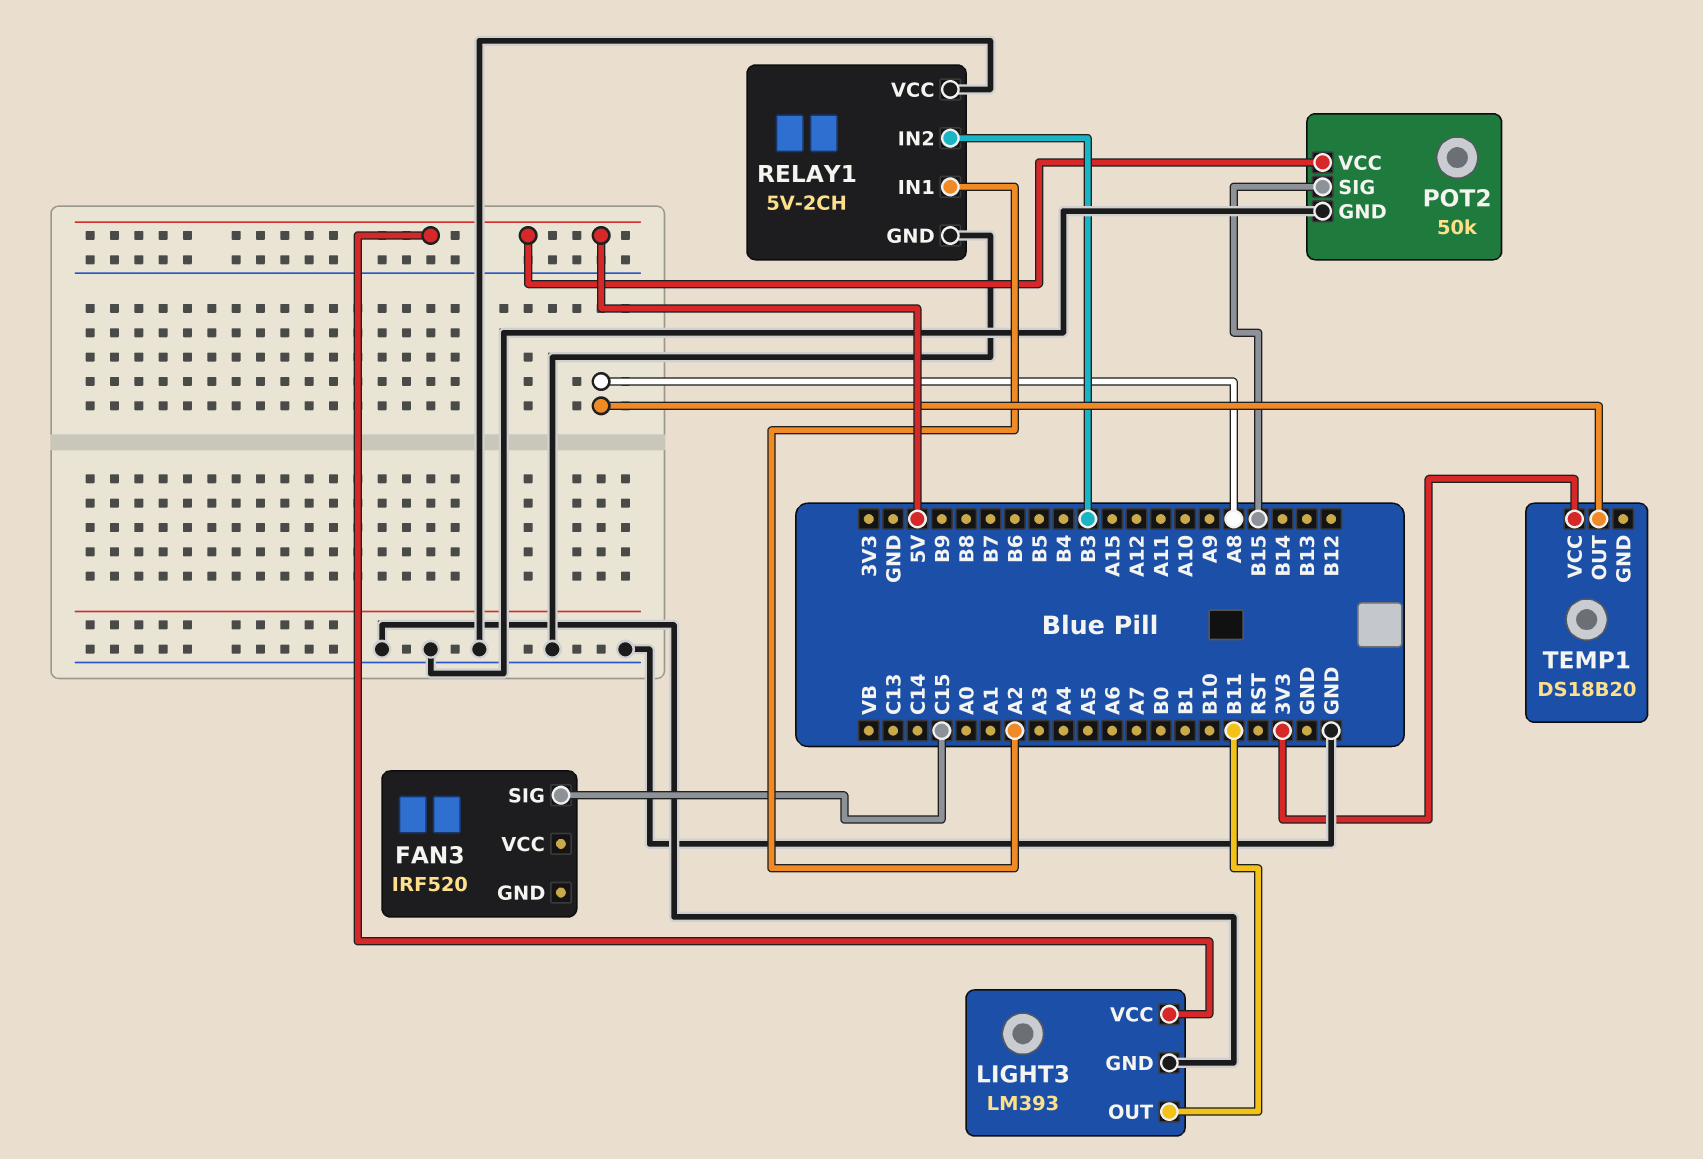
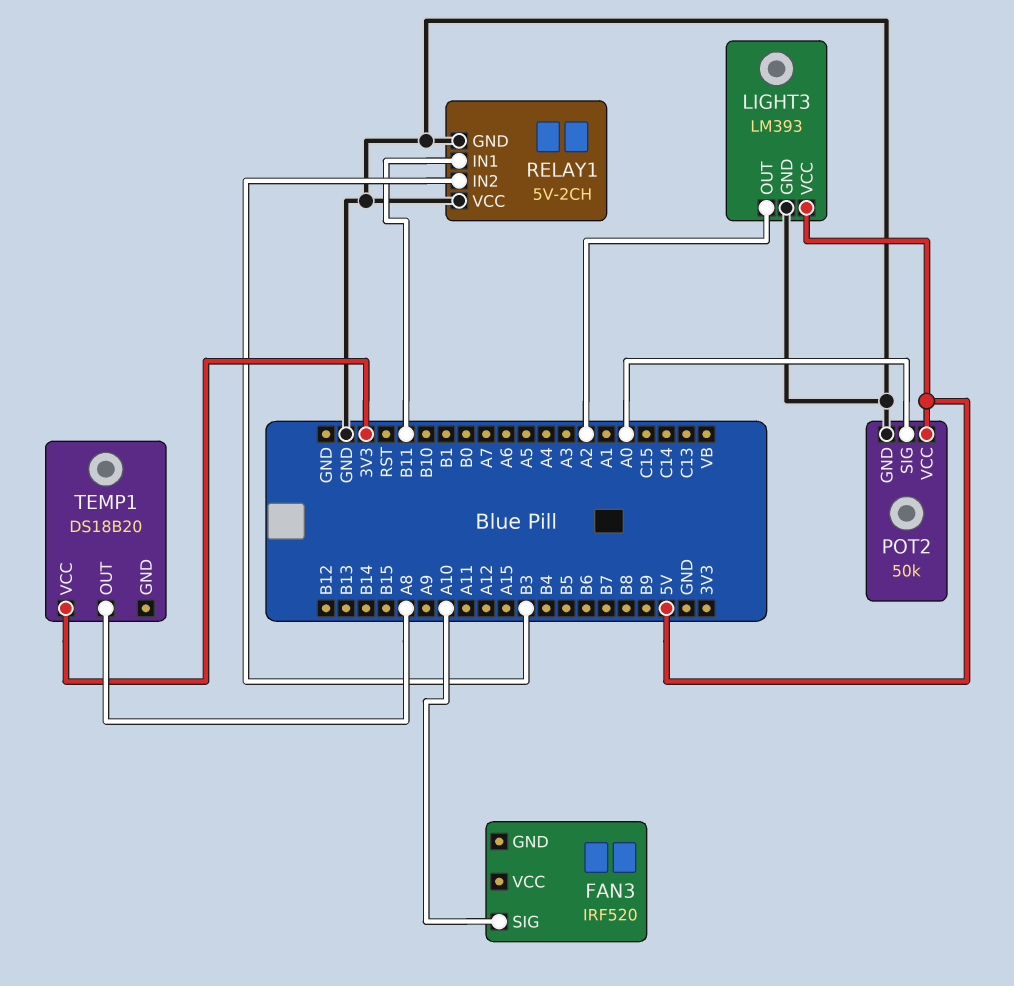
FAN3 pin SIG: C15 -> A10
LIGHT3 pin OUT: B11 -> A2
POT2 pin SIG: B15 -> A0
RELAY1 pin IN1: A2 -> B11

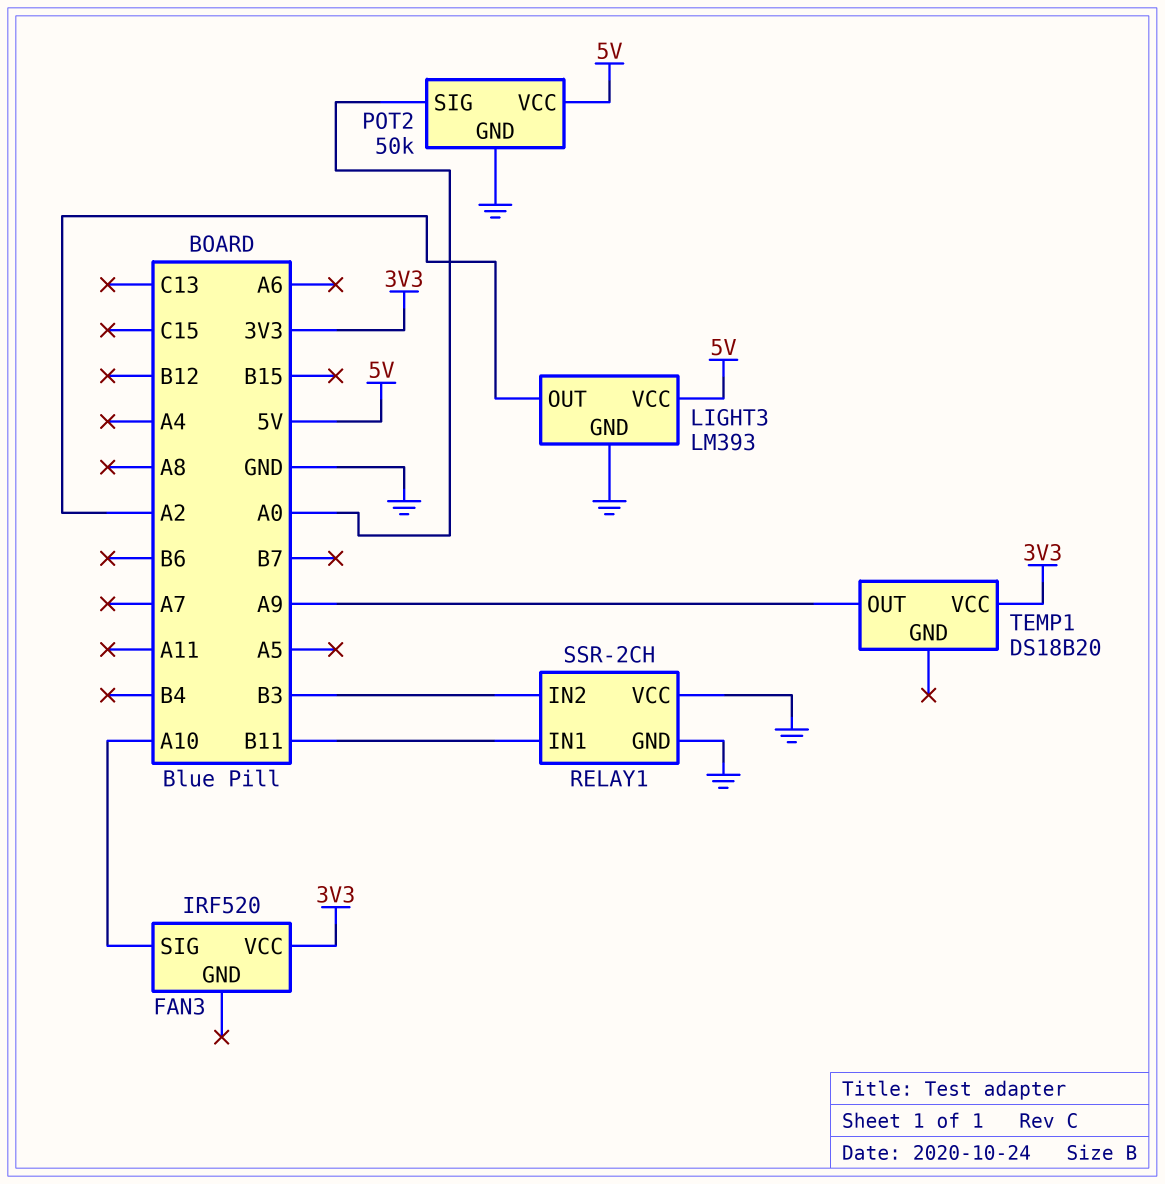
FAN3 pin VCC: none -> 3V3
RELAY1: 5V-2CH -> SSR-2CH
TEMP1 pin OUT: A8 -> A9

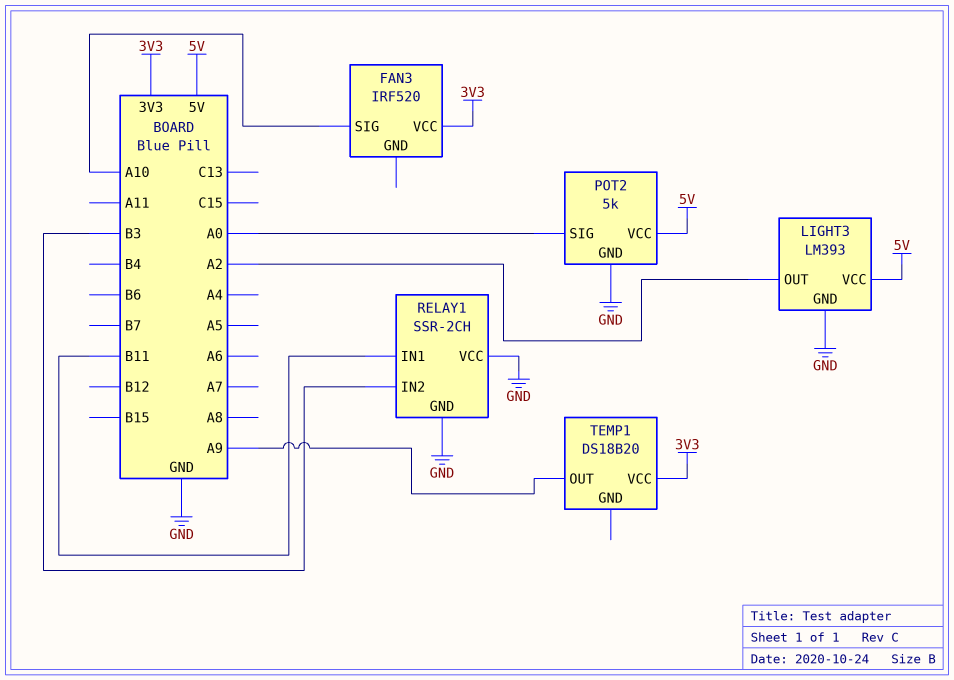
POT2: 50k -> 5k

